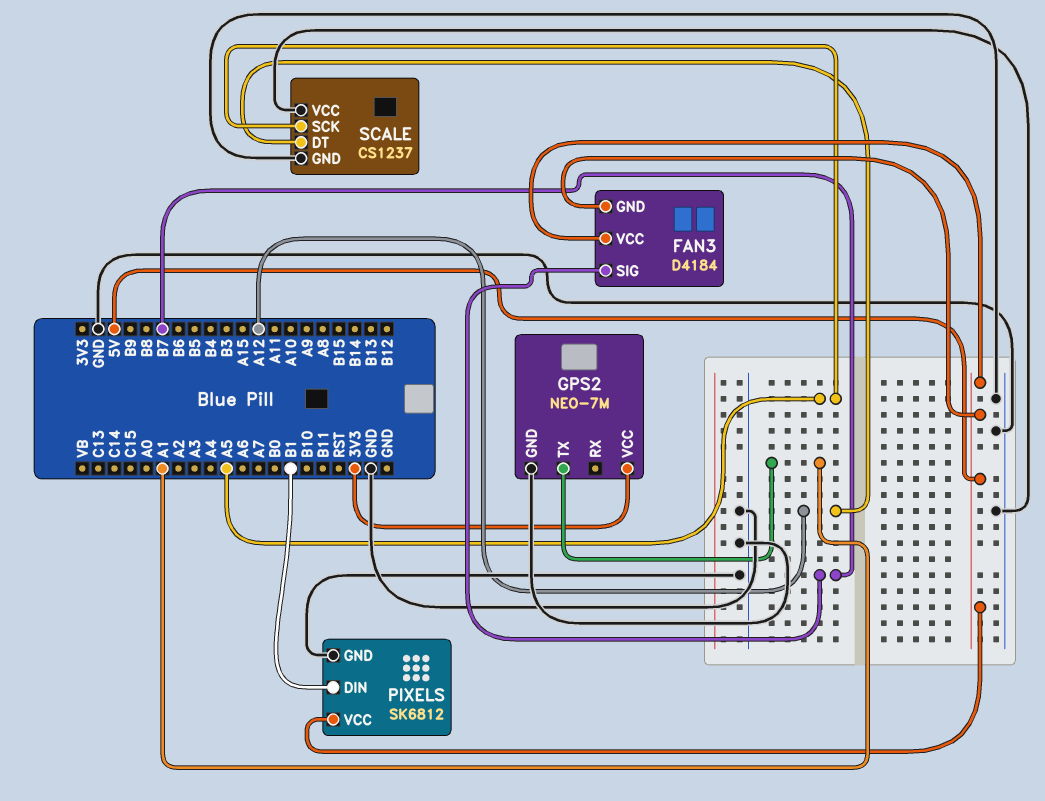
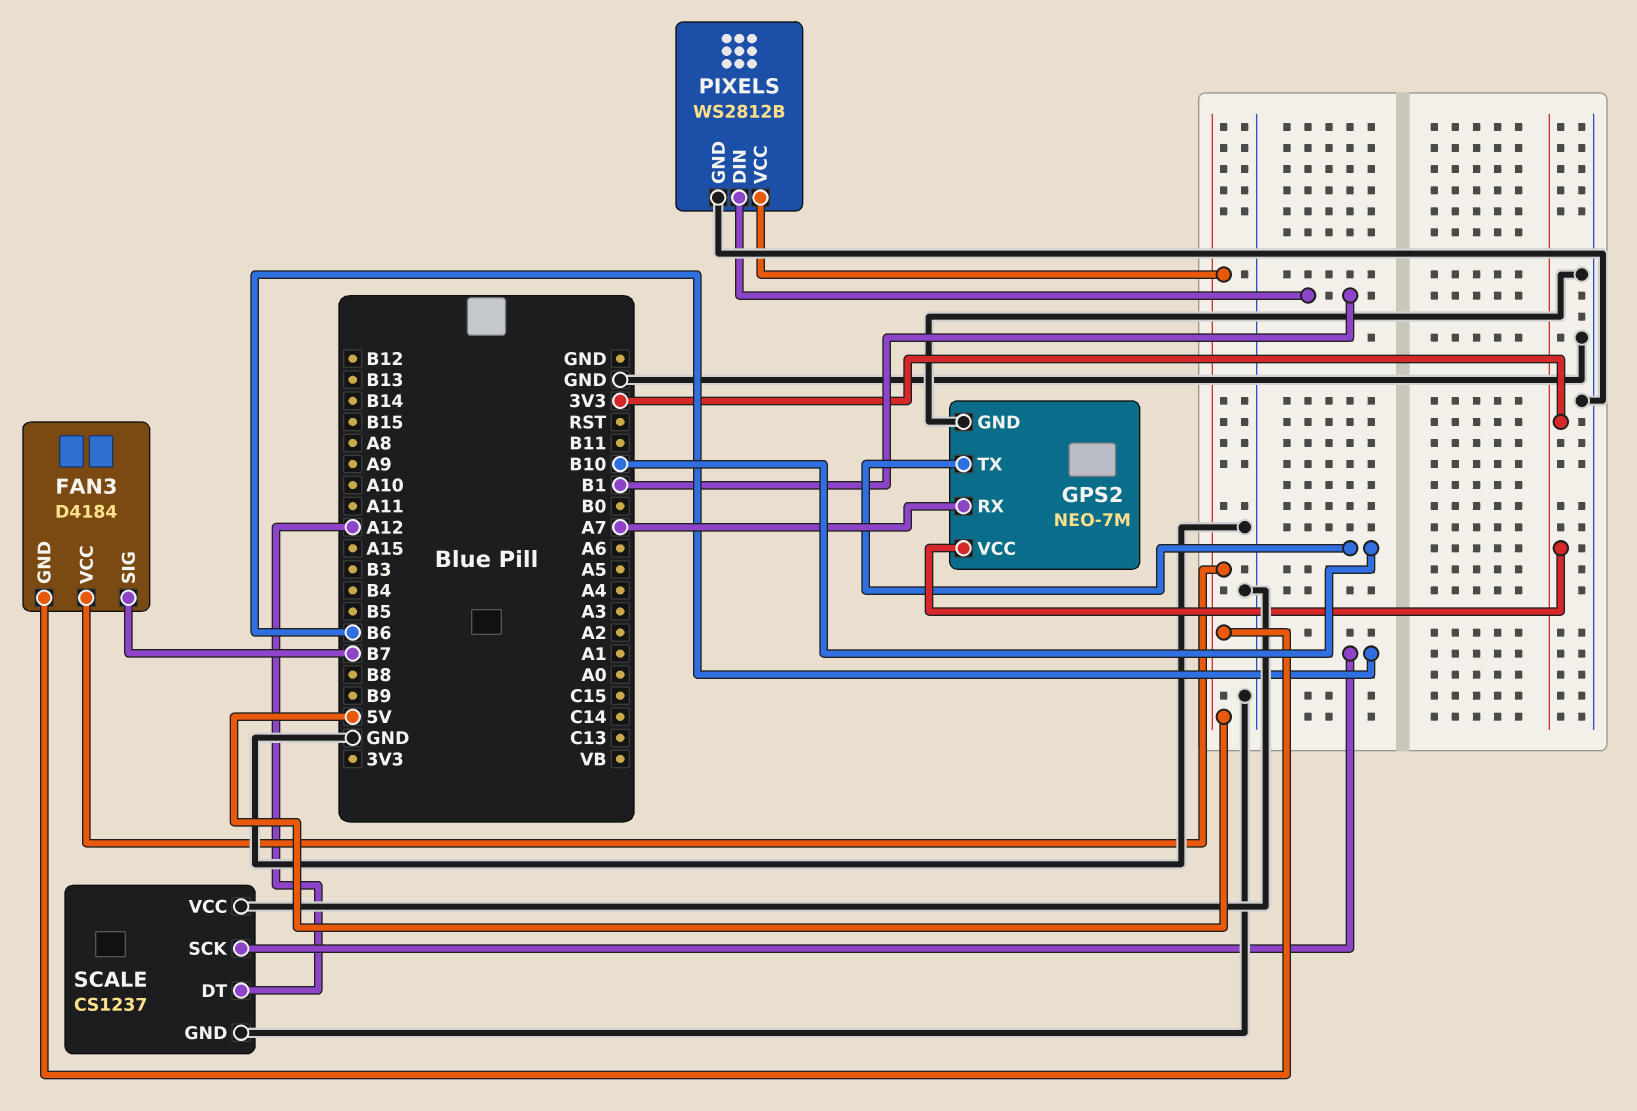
GPS2 pin RX: none -> A7
GPS2 pin TX: A1 -> B10
PIXELS: SK6812 -> WS2812B
SCALE pin SCK: A5 -> B6

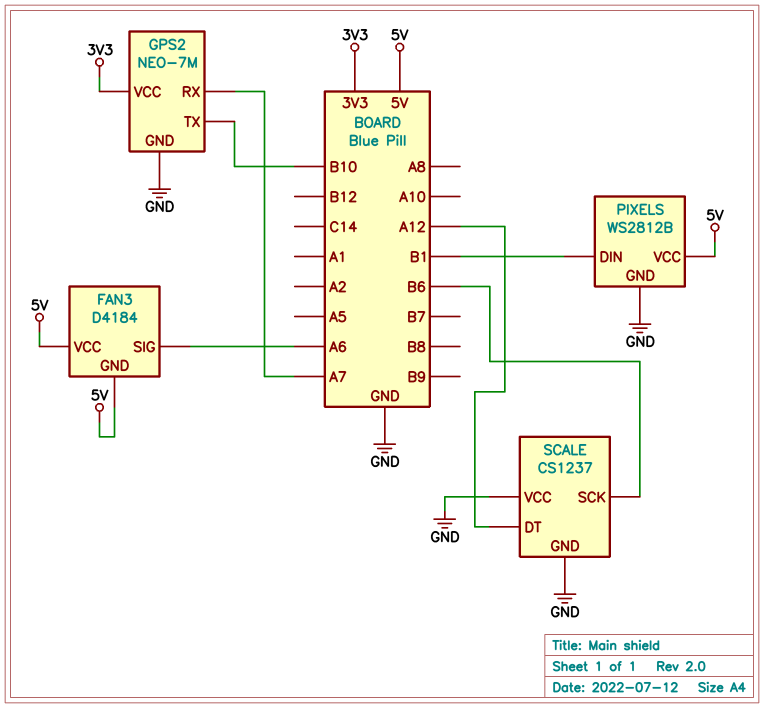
FAN3 pin SIG: B7 -> A6

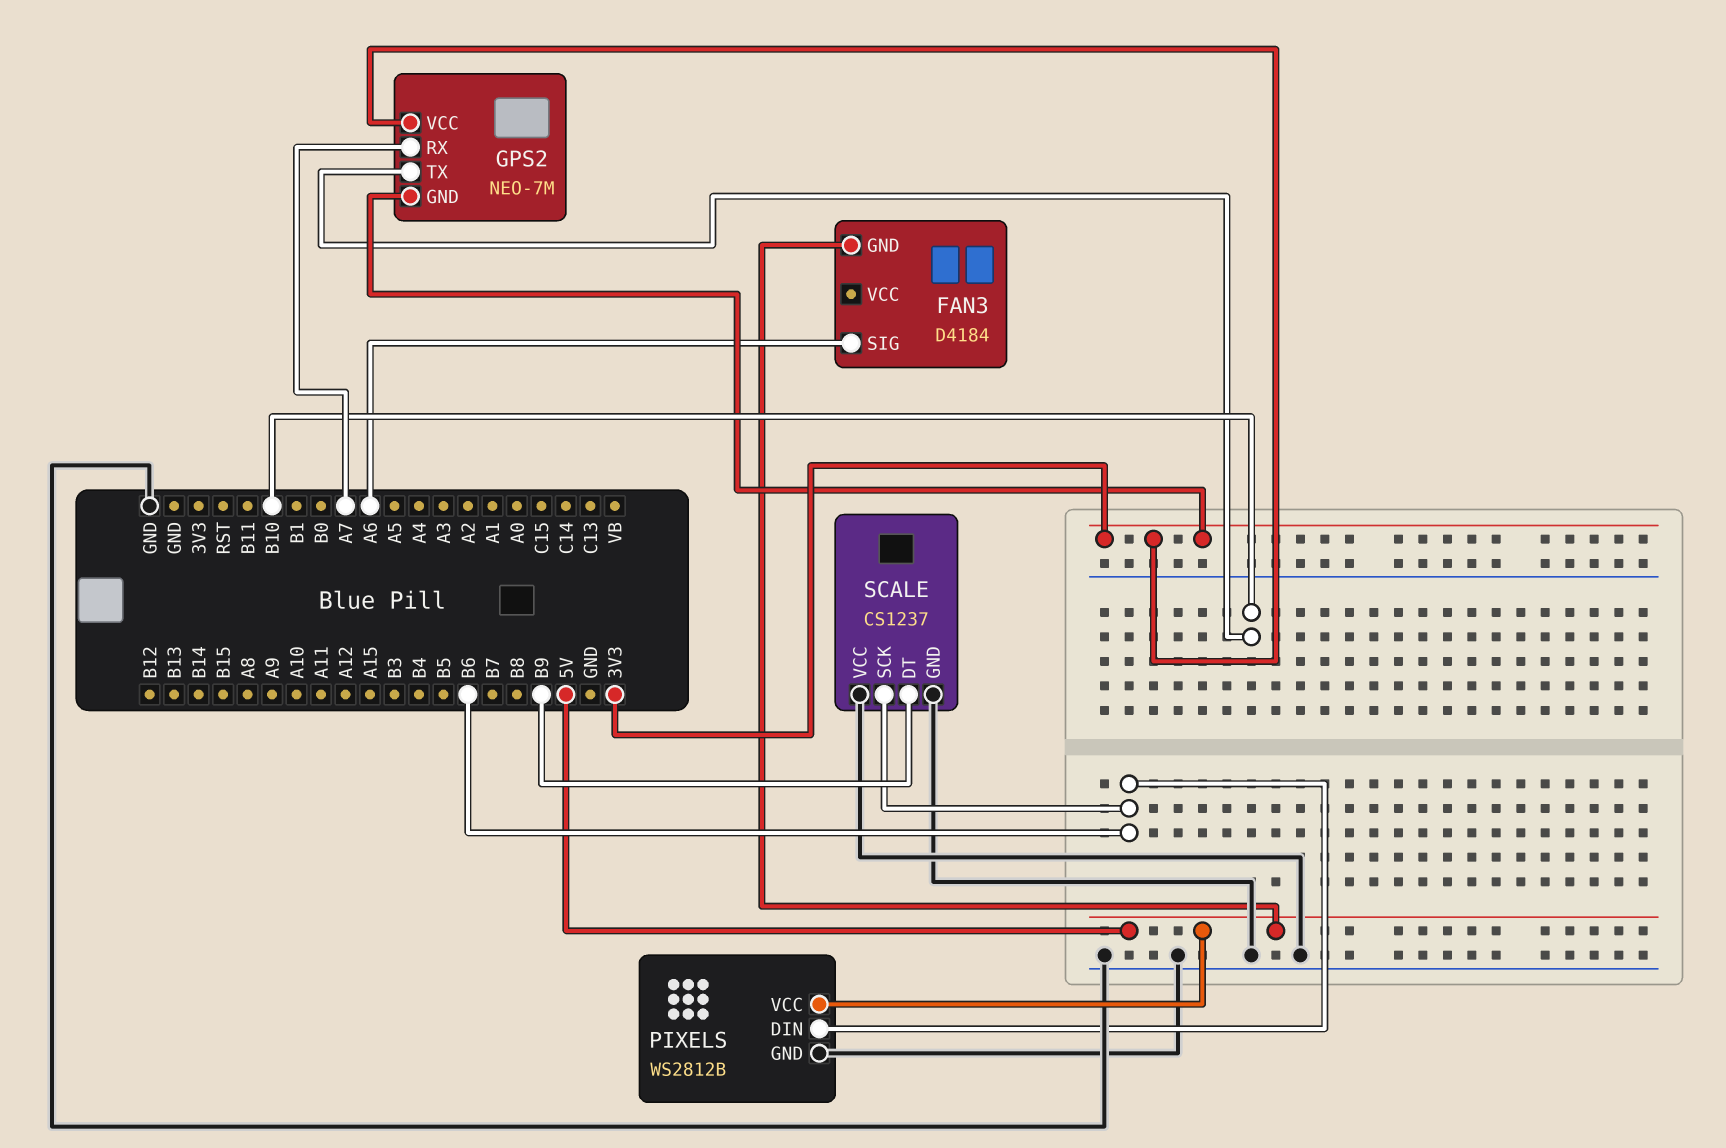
FAN3 pin VCC: 5V -> none
GPS2 pin GND: GND -> 3V3
PIXELS pin DIN: B1 -> B6
SCALE pin DT: A12 -> B9

